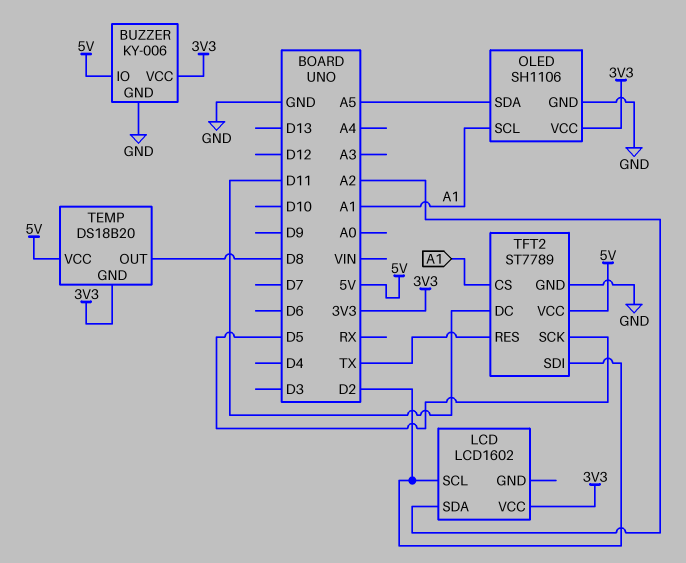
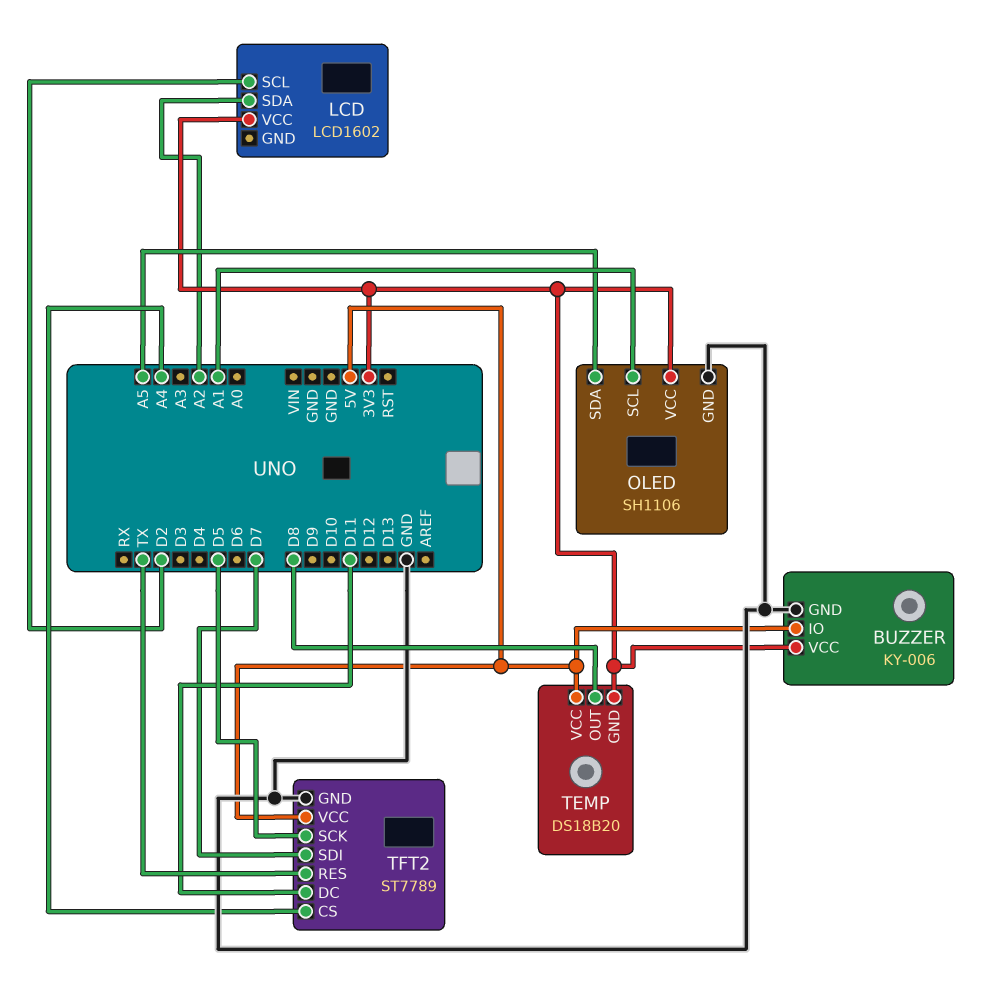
TFT2 pin CS: A1 -> A4
TFT2 pin SDI: D2 -> D7

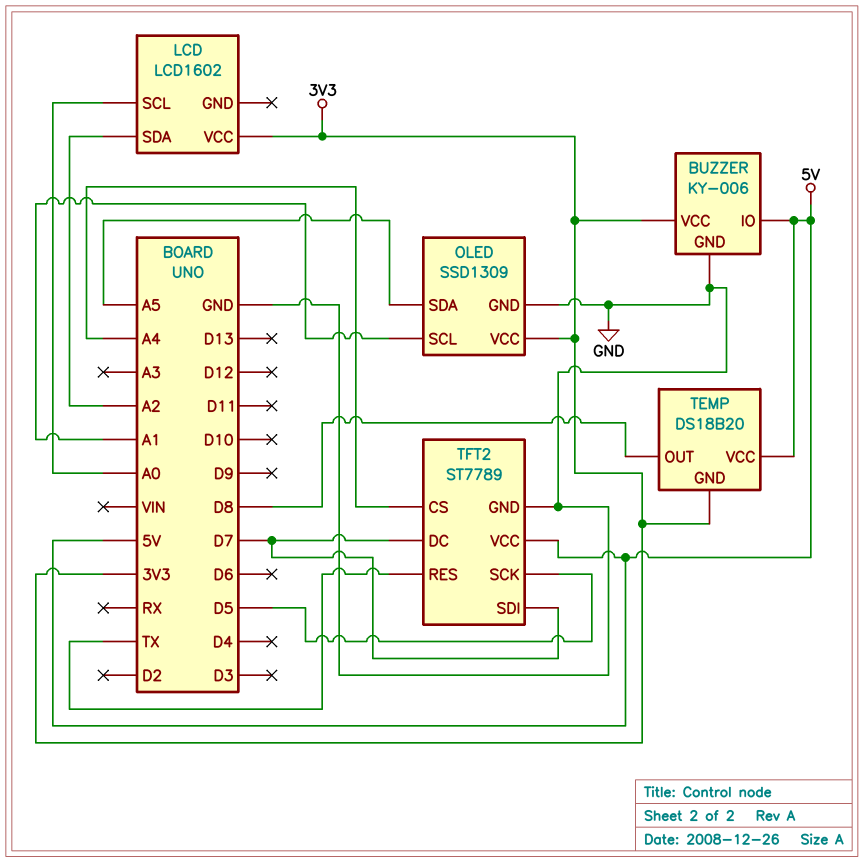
LCD pin SCL: D2 -> A0
OLED: SH1106 -> SSD1309
TFT2 pin DC: D11 -> D7

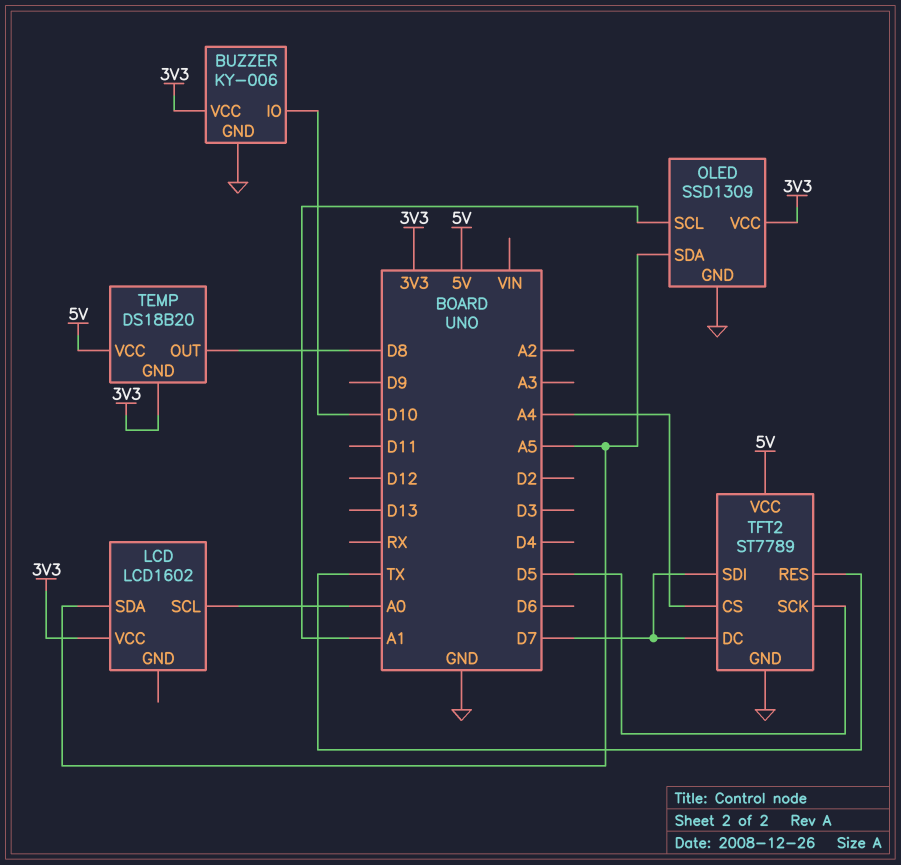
BUZZER pin IO: 5V -> D10
LCD pin SDA: A2 -> A5

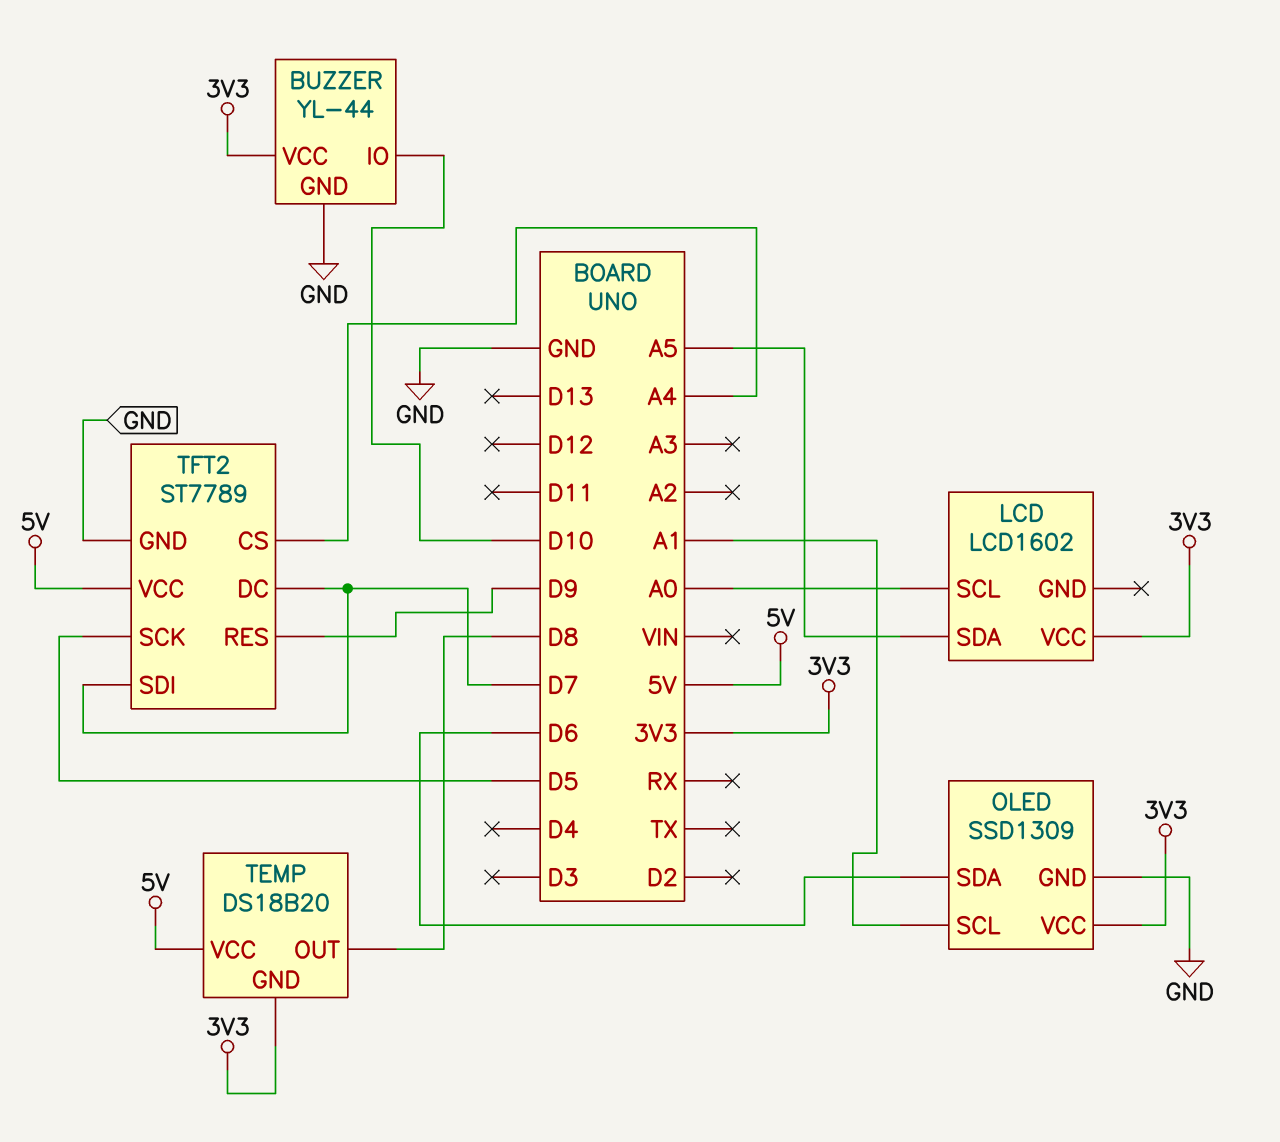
BUZZER: KY-006 -> YL-44
OLED pin SDA: A5 -> D6
TFT2 pin RES: TX -> D9

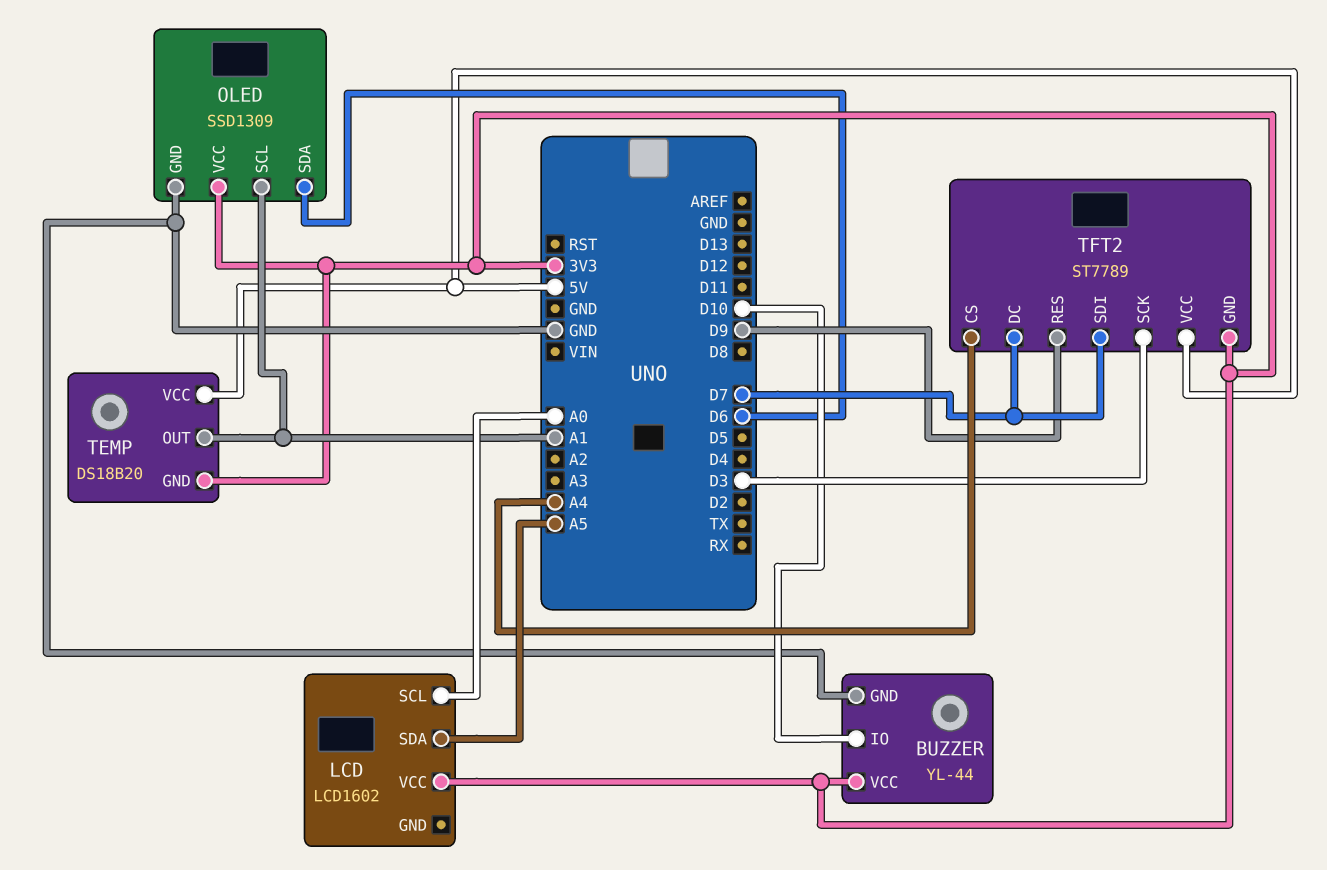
TEMP pin OUT: D8 -> A1
TFT2 pin GND: GND -> 3V3
TFT2 pin SCK: D5 -> D3

